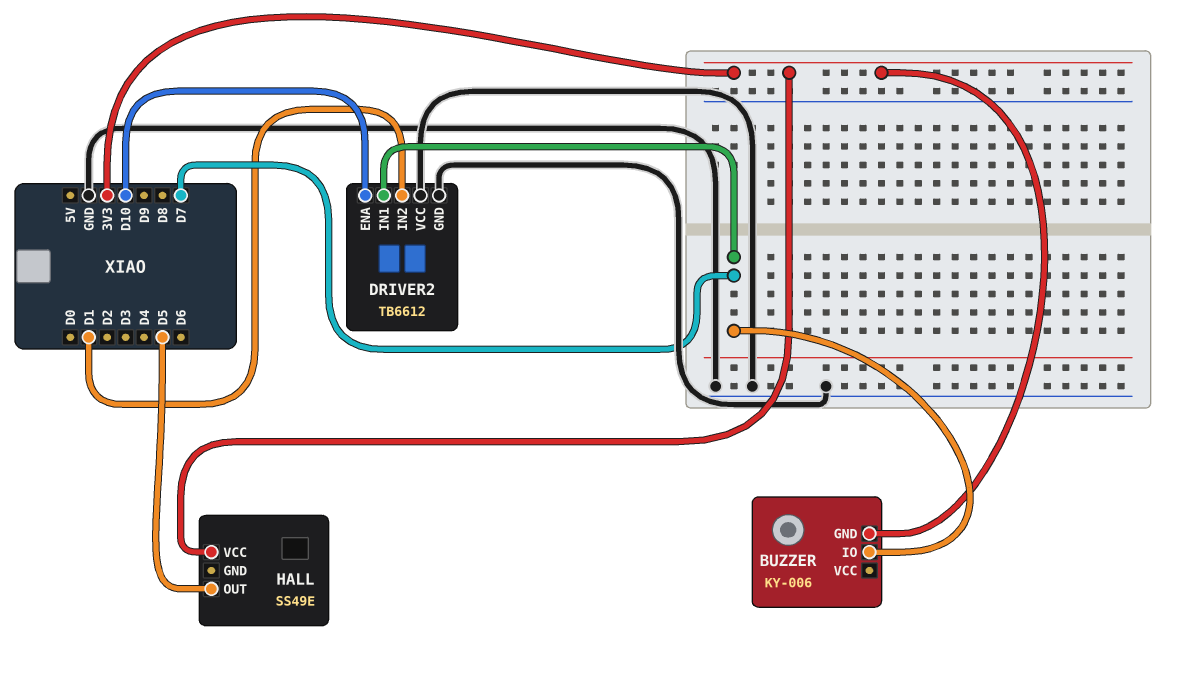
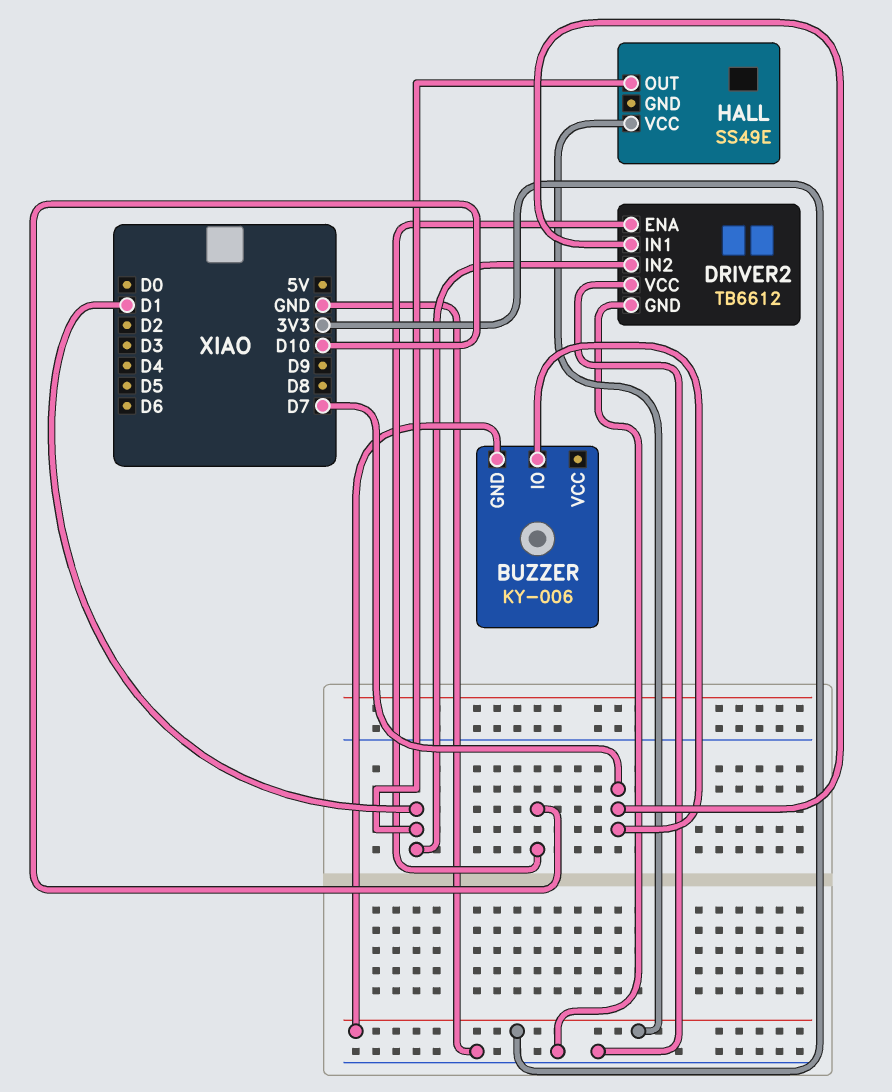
HALL pin OUT: D5 -> D1

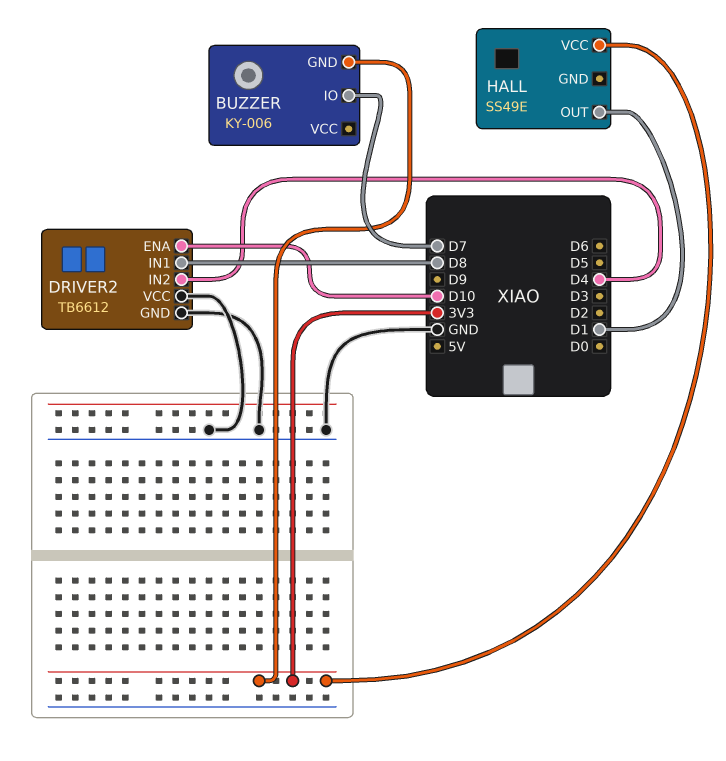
DRIVER2 pin IN1: D7 -> D8
DRIVER2 pin IN2: D1 -> D4

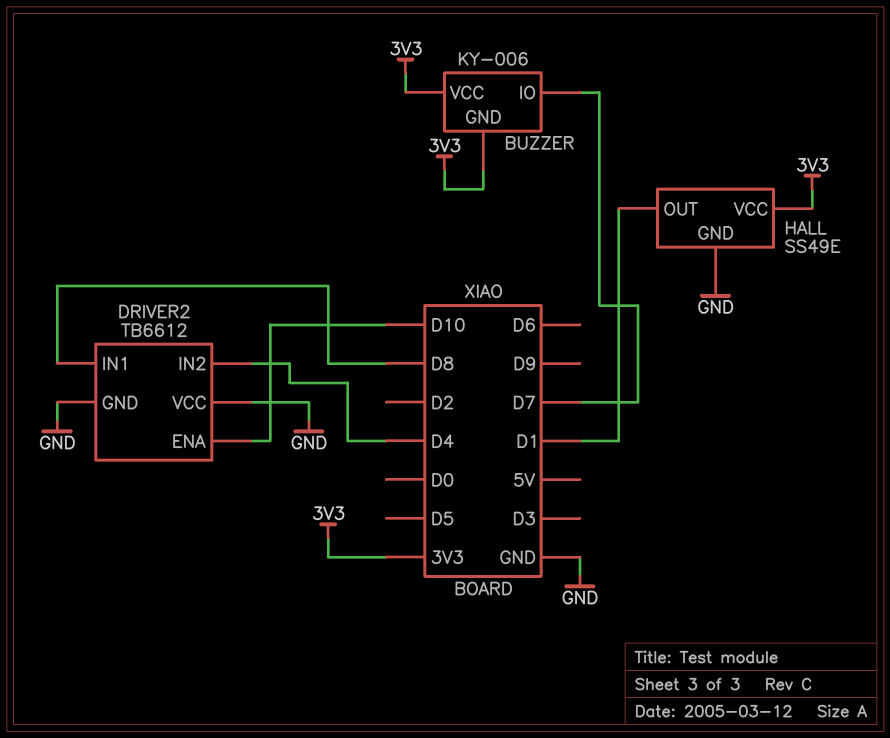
BUZZER pin VCC: none -> 3V3
HALL pin GND: none -> GND

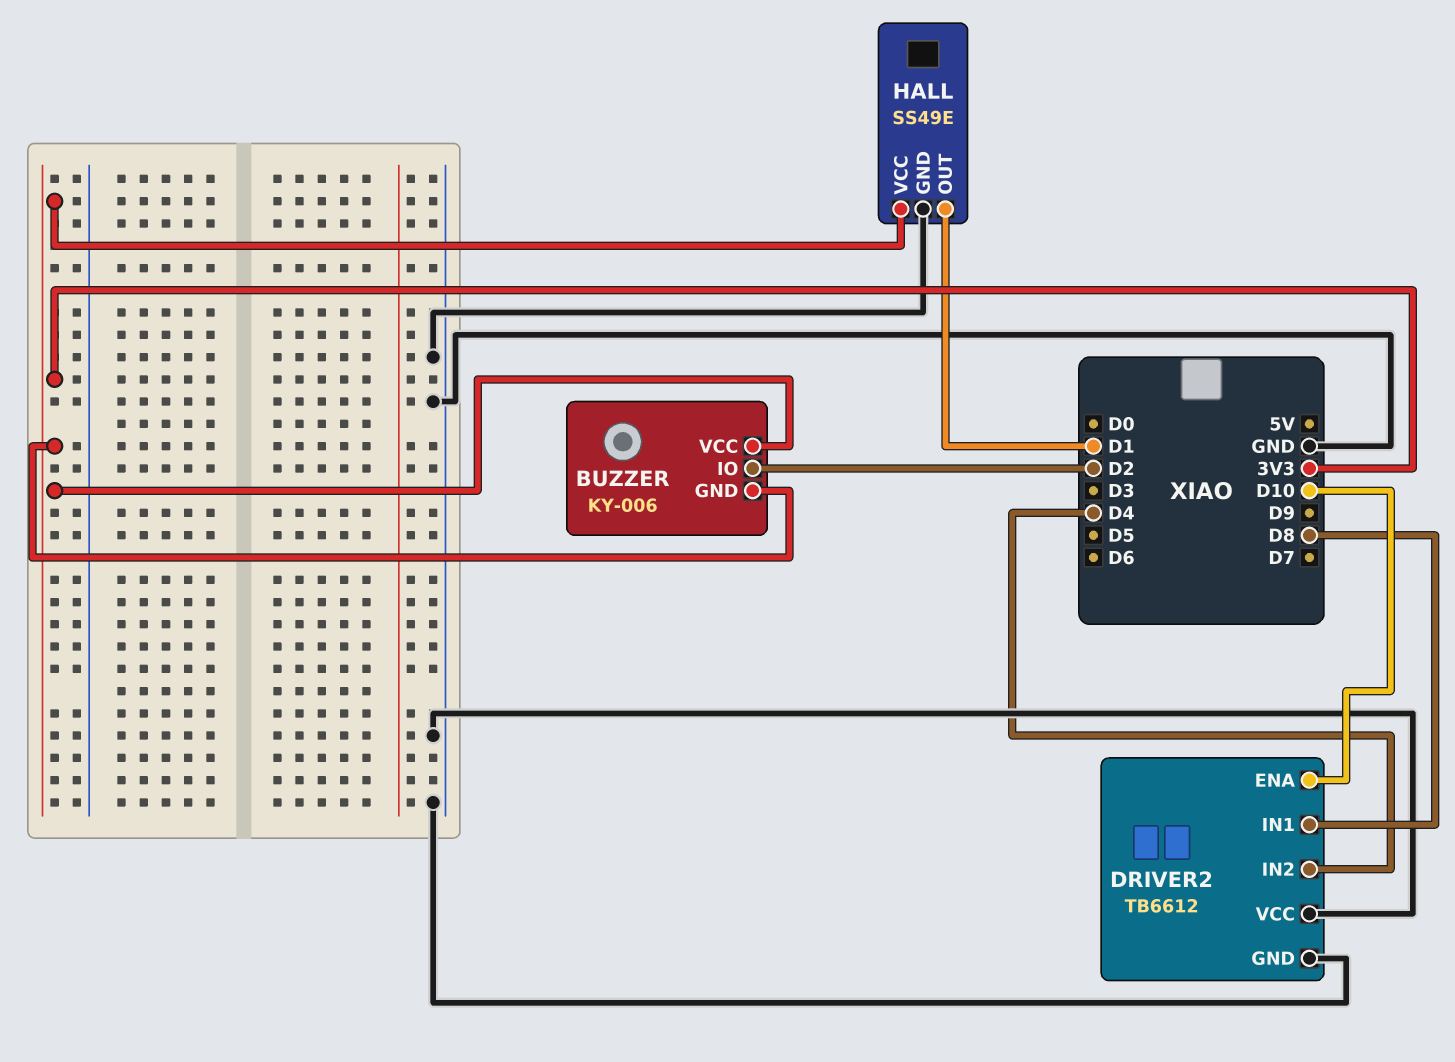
BUZZER pin IO: D7 -> D2

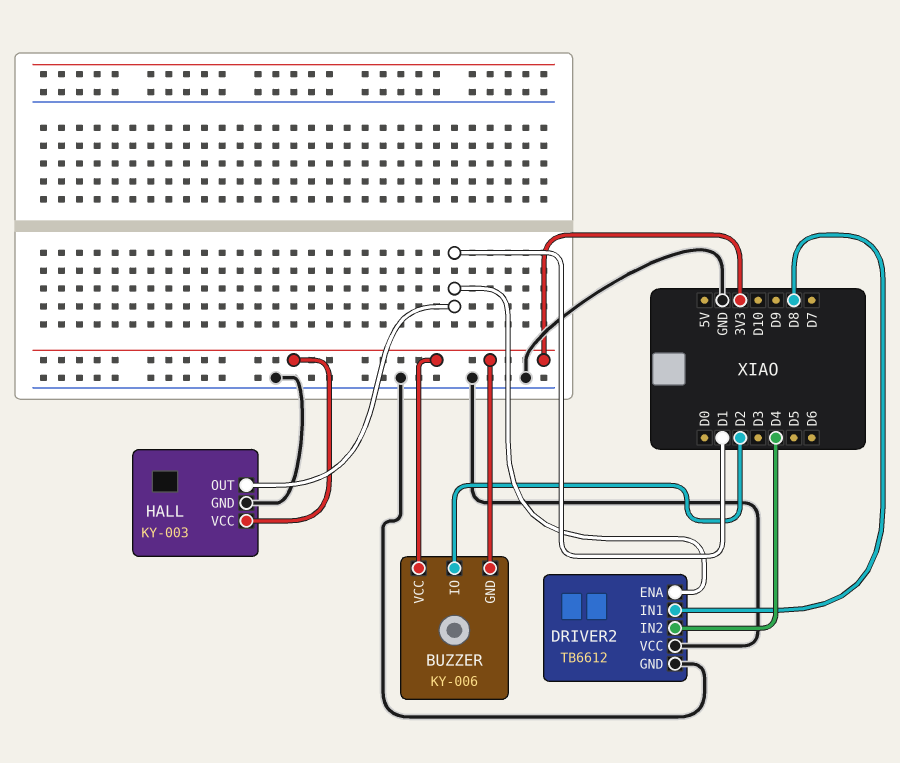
DRIVER2 pin ENA: D10 -> D1
HALL: SS49E -> KY-003

